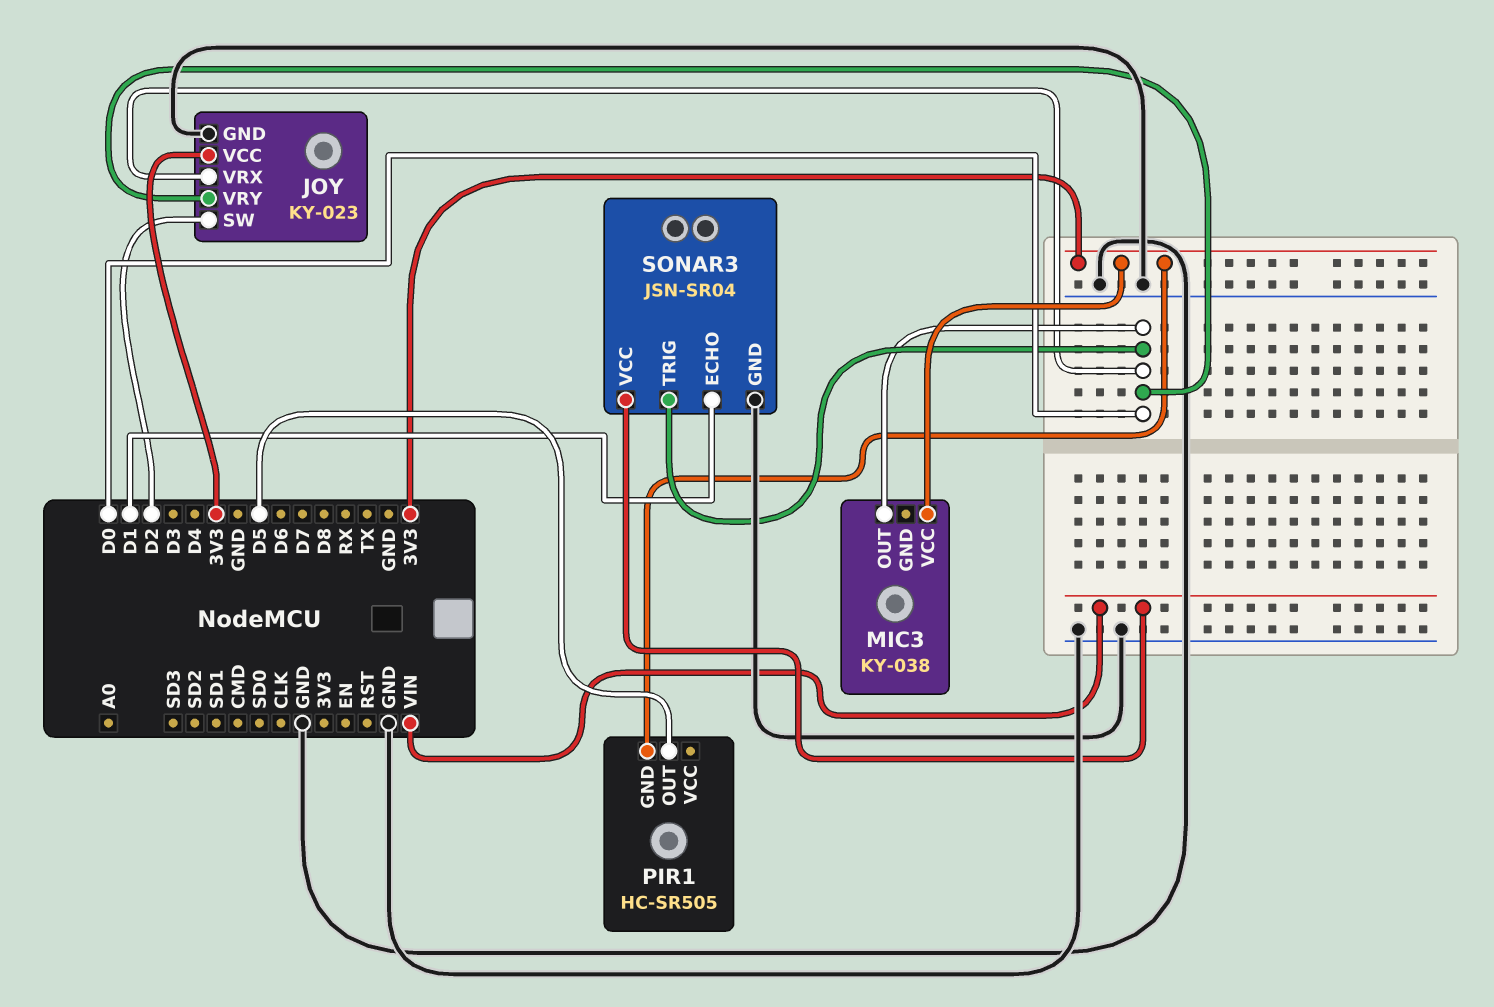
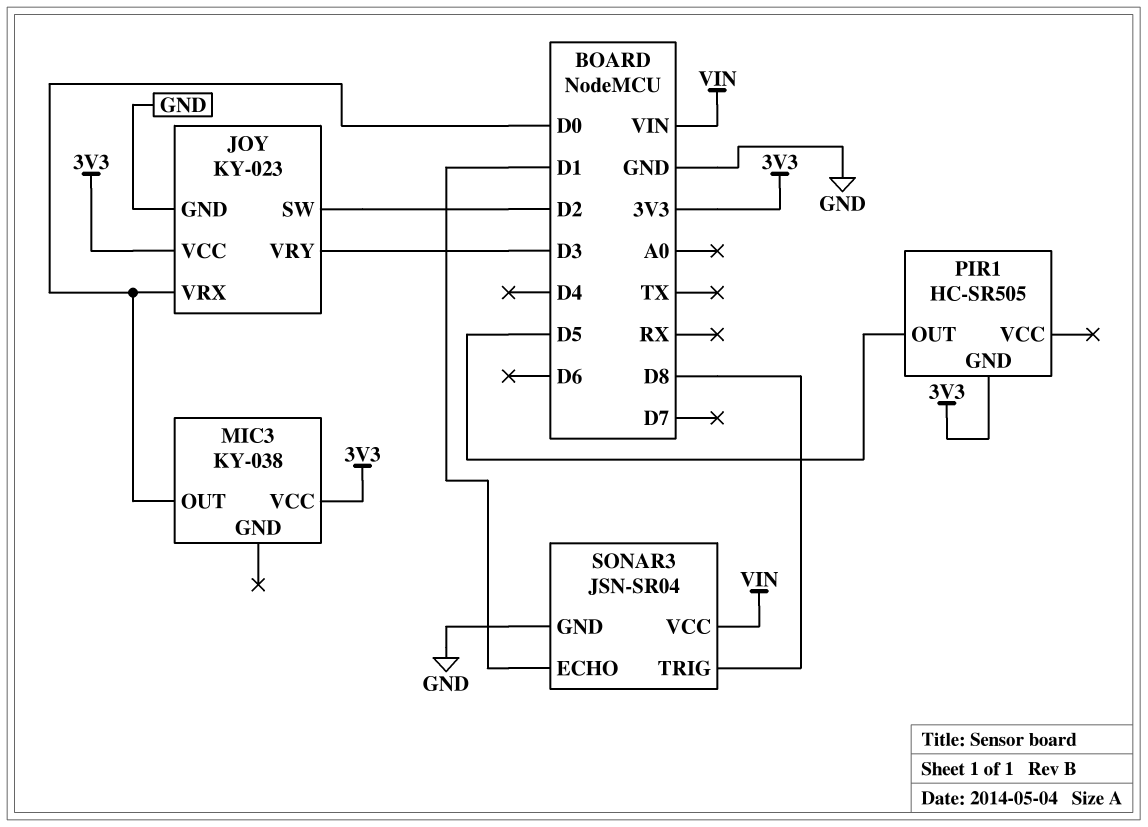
JOY pin VRY: D0 -> D3
SONAR3 pin TRIG: D0 -> D8

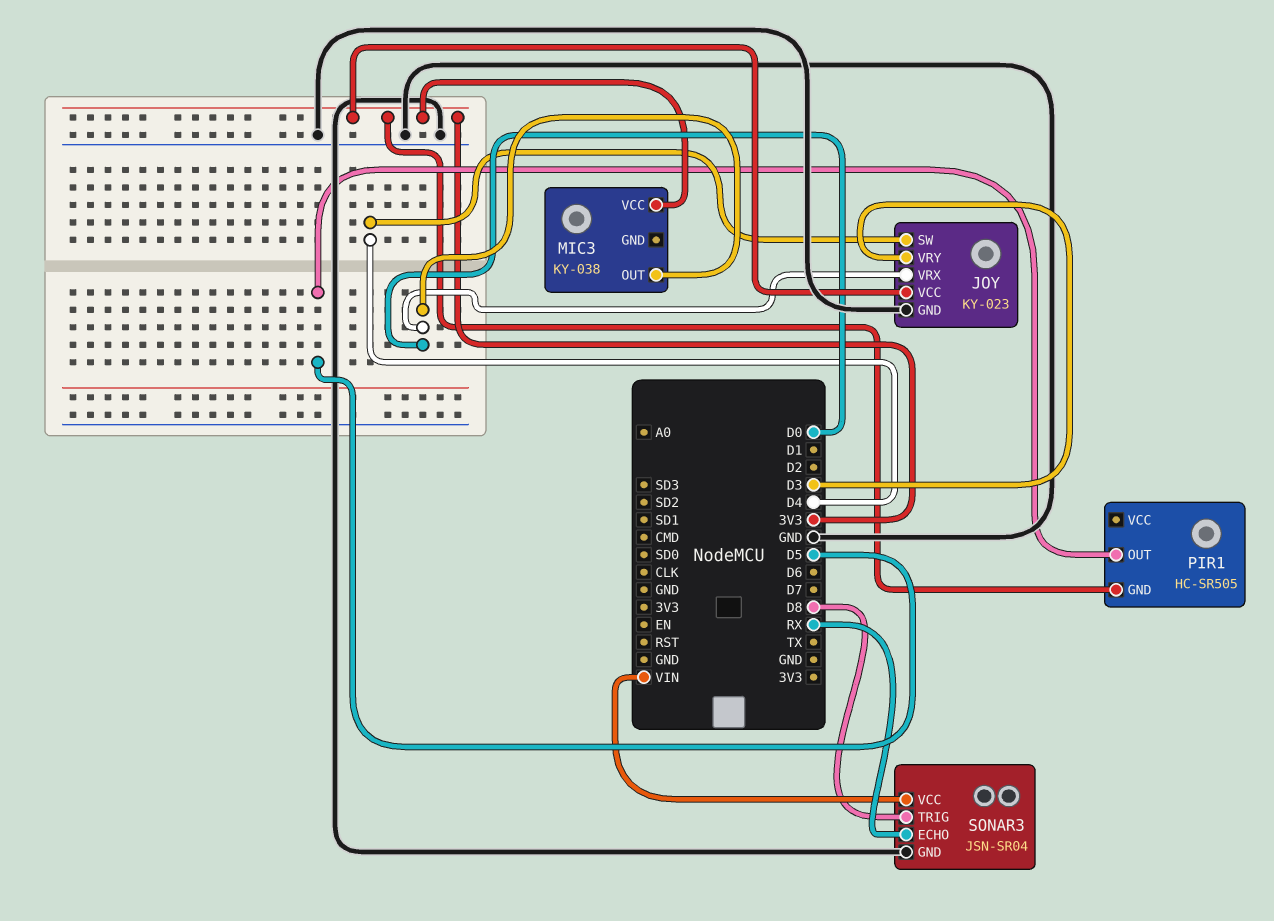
JOY pin SW: D2 -> D4
SONAR3 pin ECHO: D1 -> RX

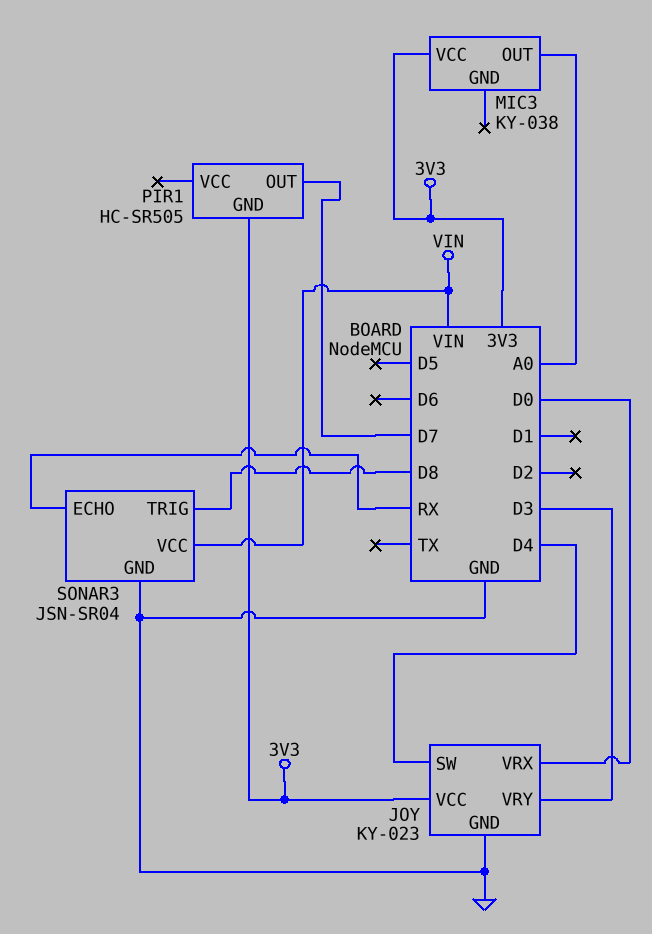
MIC3 pin OUT: D0 -> A0
PIR1 pin OUT: D5 -> D7

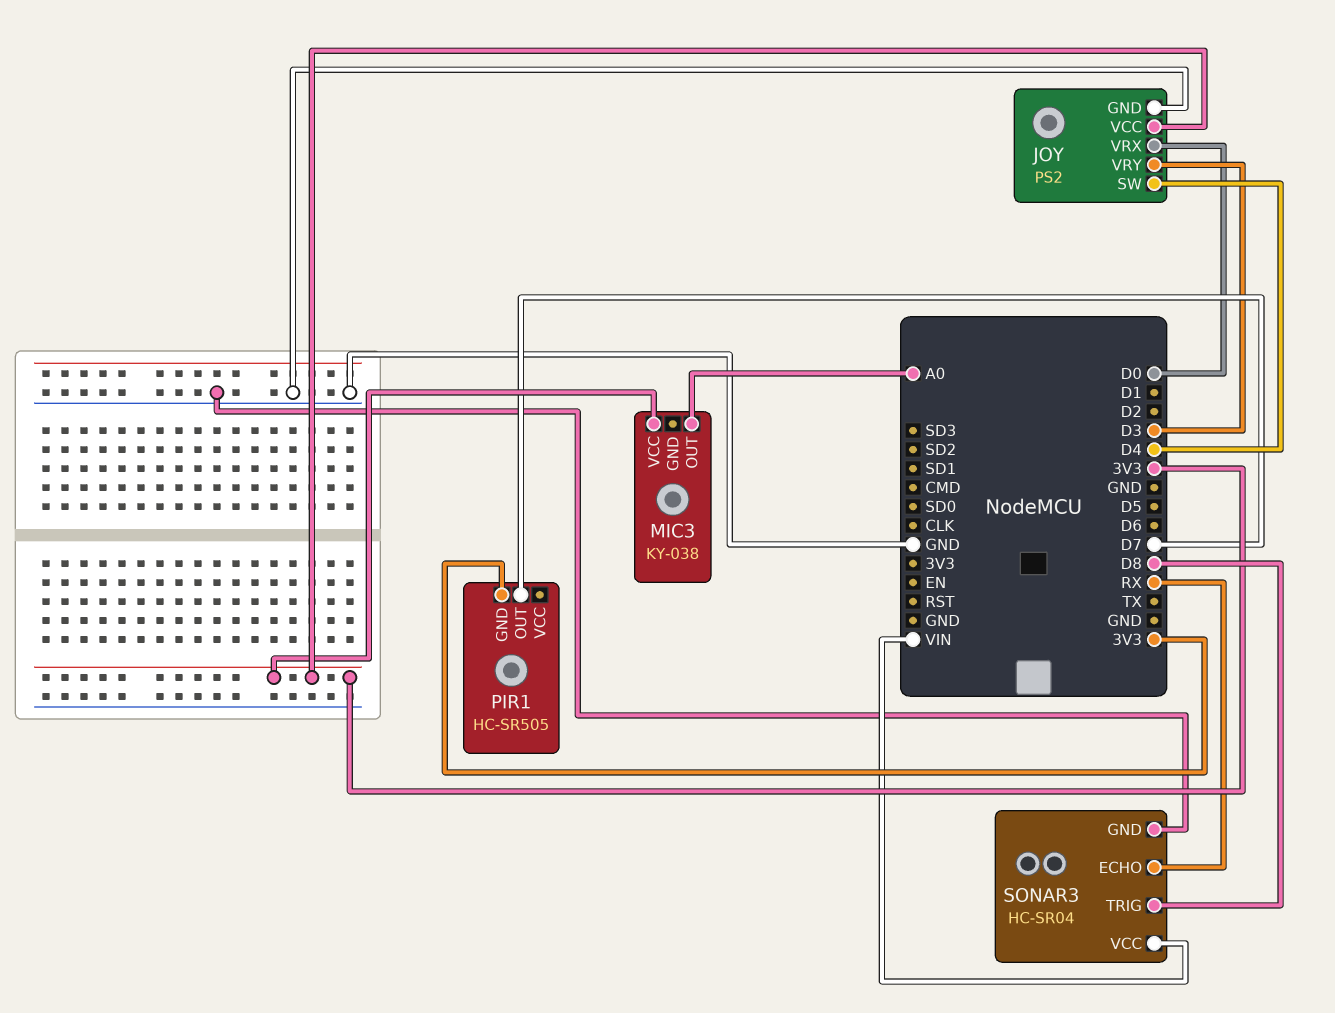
JOY: KY-023 -> PS2
SONAR3: JSN-SR04 -> HC-SR04

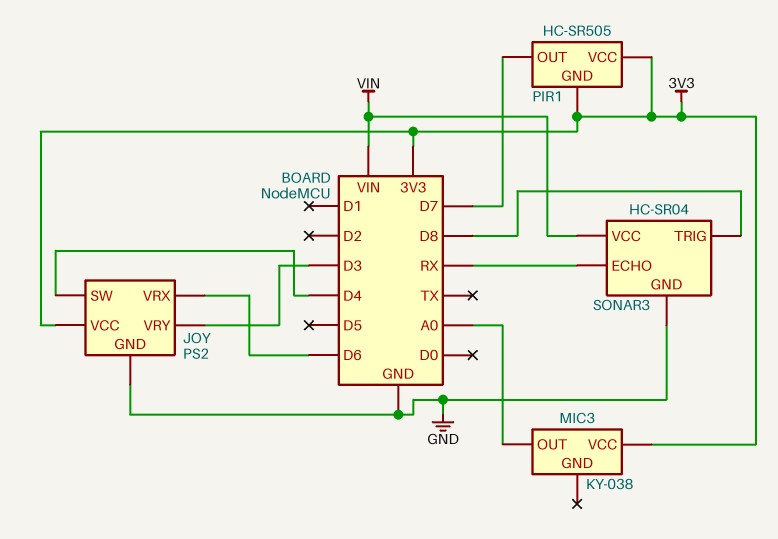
JOY pin VRX: D0 -> D6
PIR1 pin VCC: none -> 3V3

